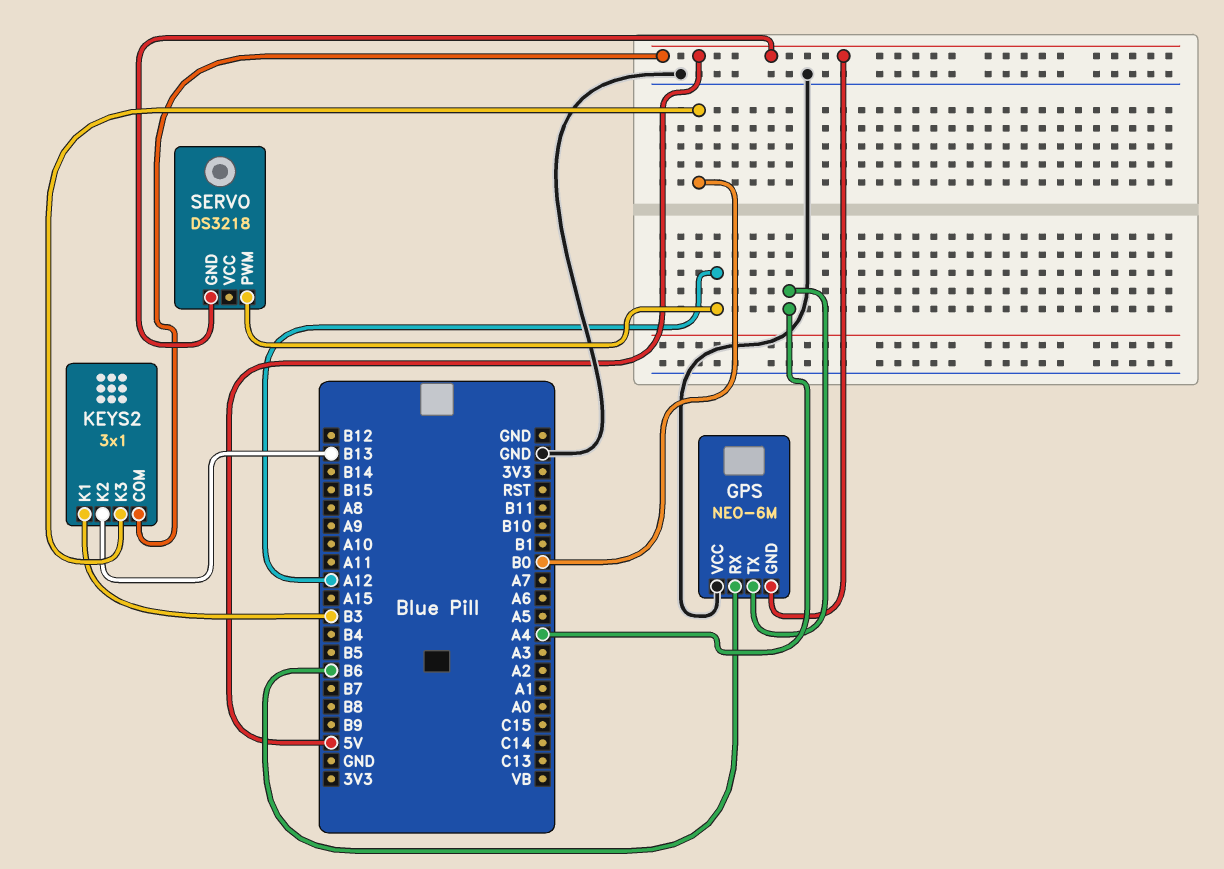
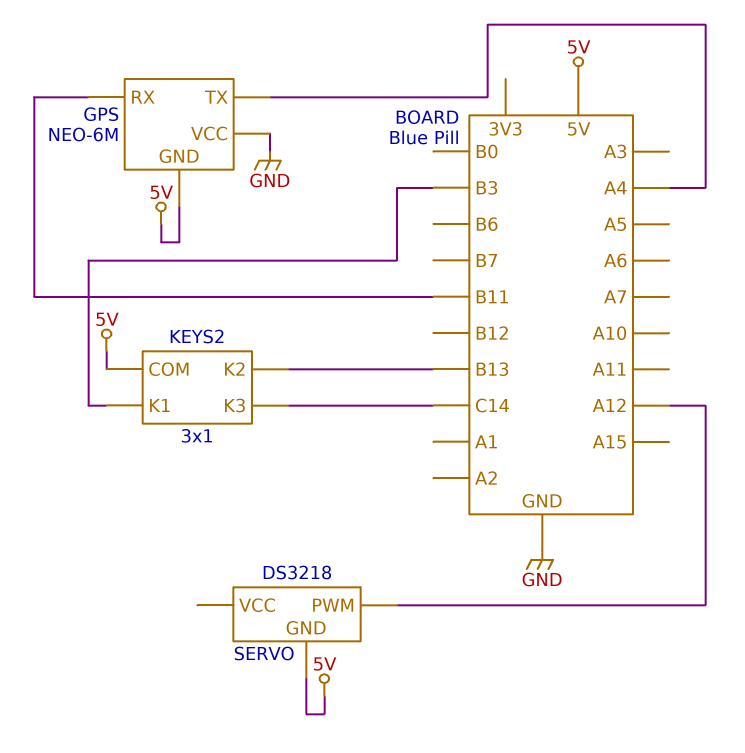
GPS pin RX: B6 -> B11
KEYS2 pin K3: B0 -> C14

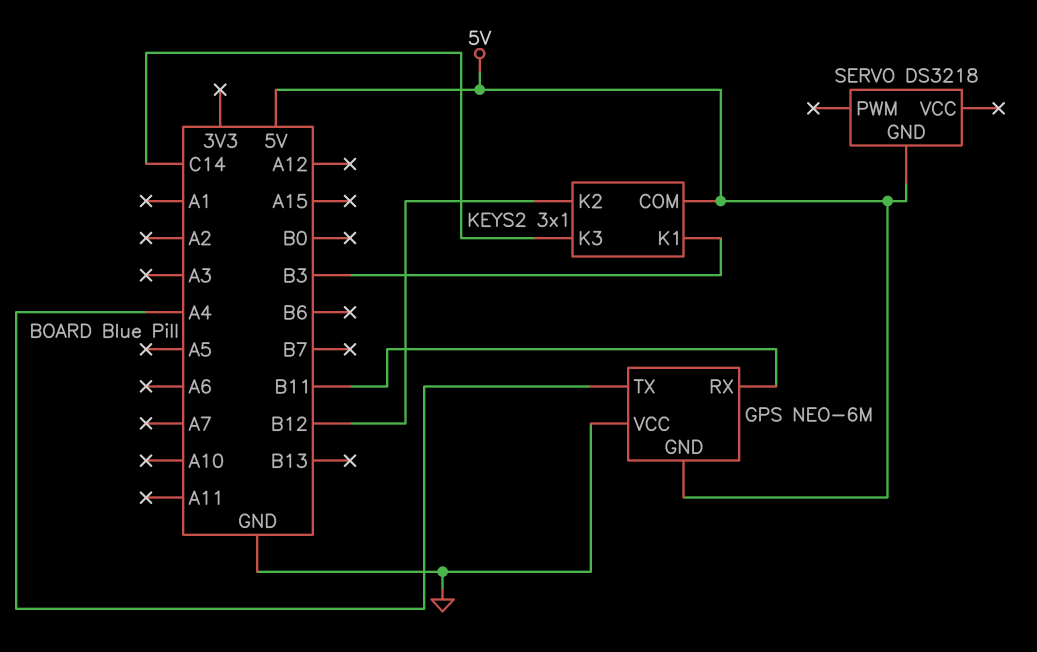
KEYS2 pin K2: B13 -> B12
SERVO pin PWM: A12 -> none

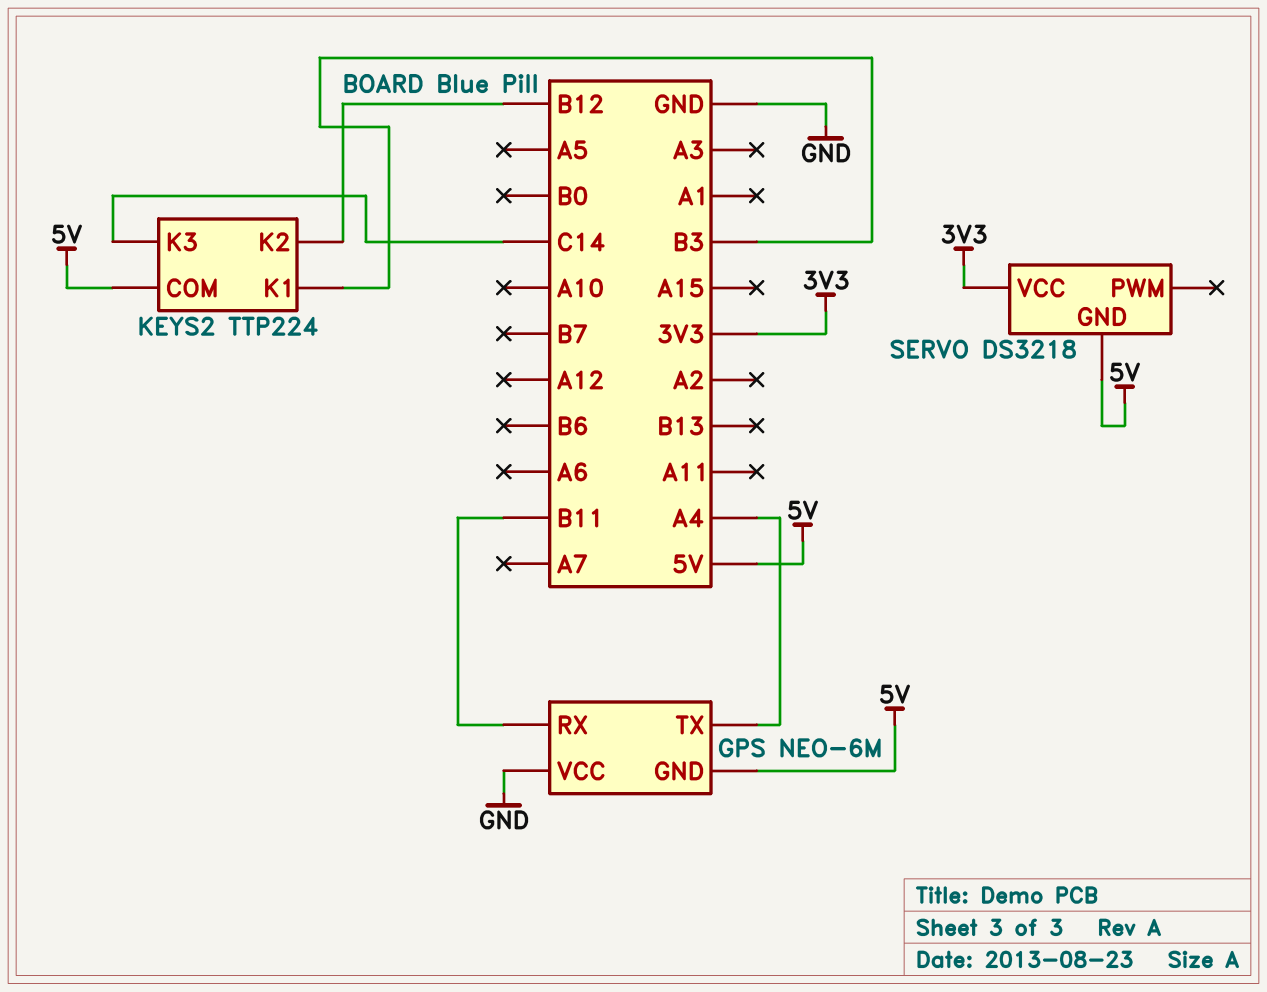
KEYS2: 3x1 -> TTP224
SERVO pin VCC: none -> 3V3

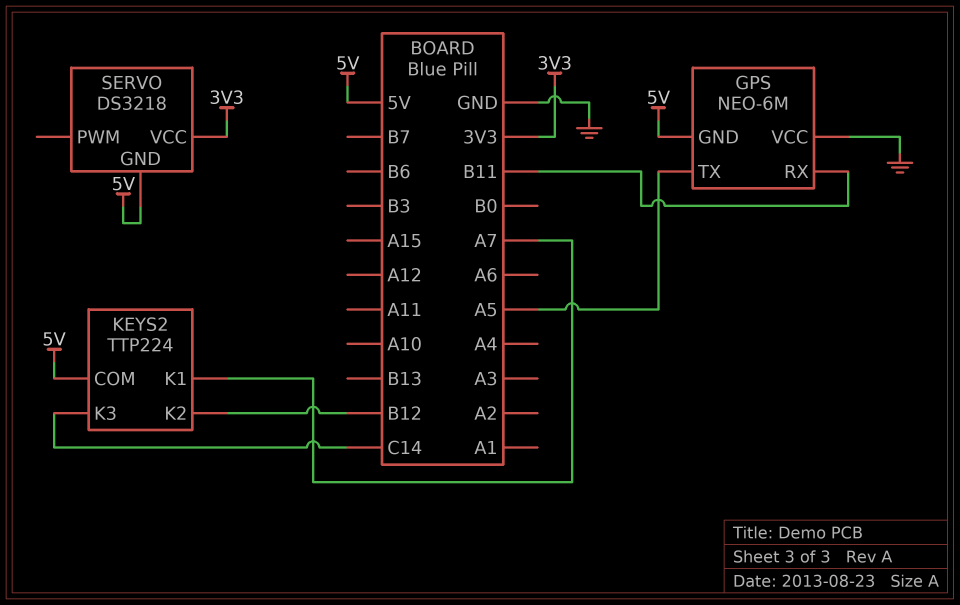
GPS pin TX: A4 -> A5
KEYS2 pin K1: B3 -> A7

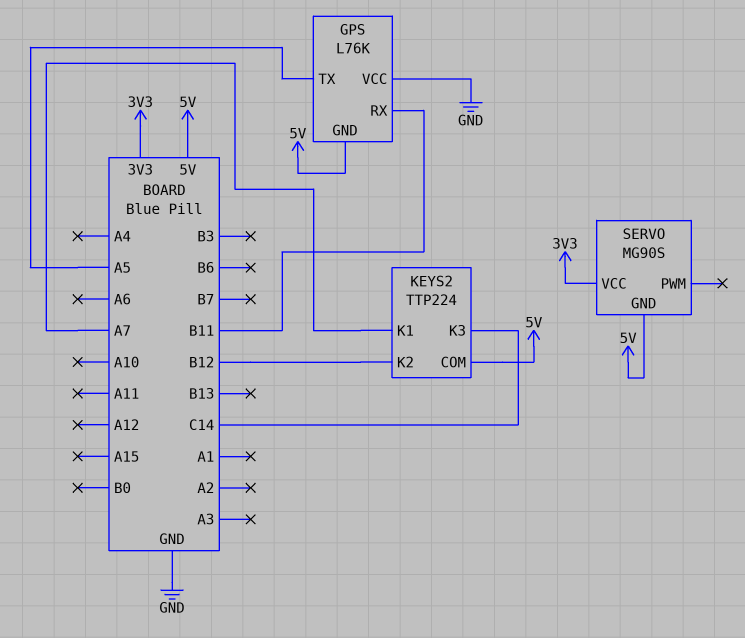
GPS: NEO-6M -> L76K
SERVO: DS3218 -> MG90S

